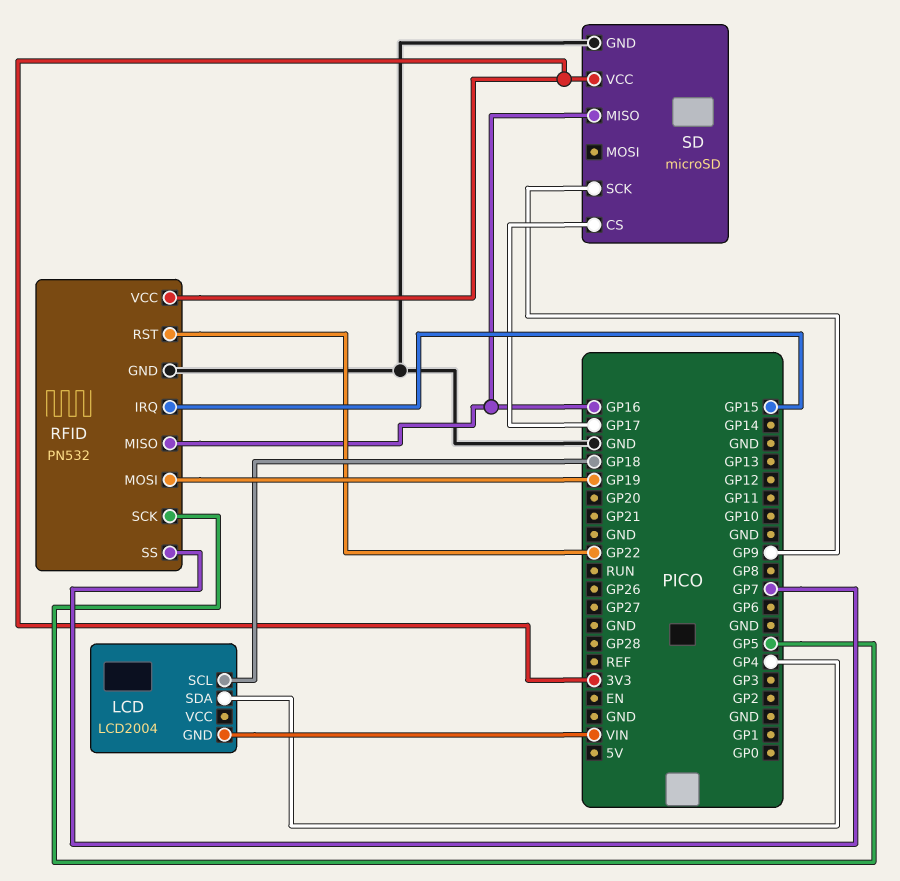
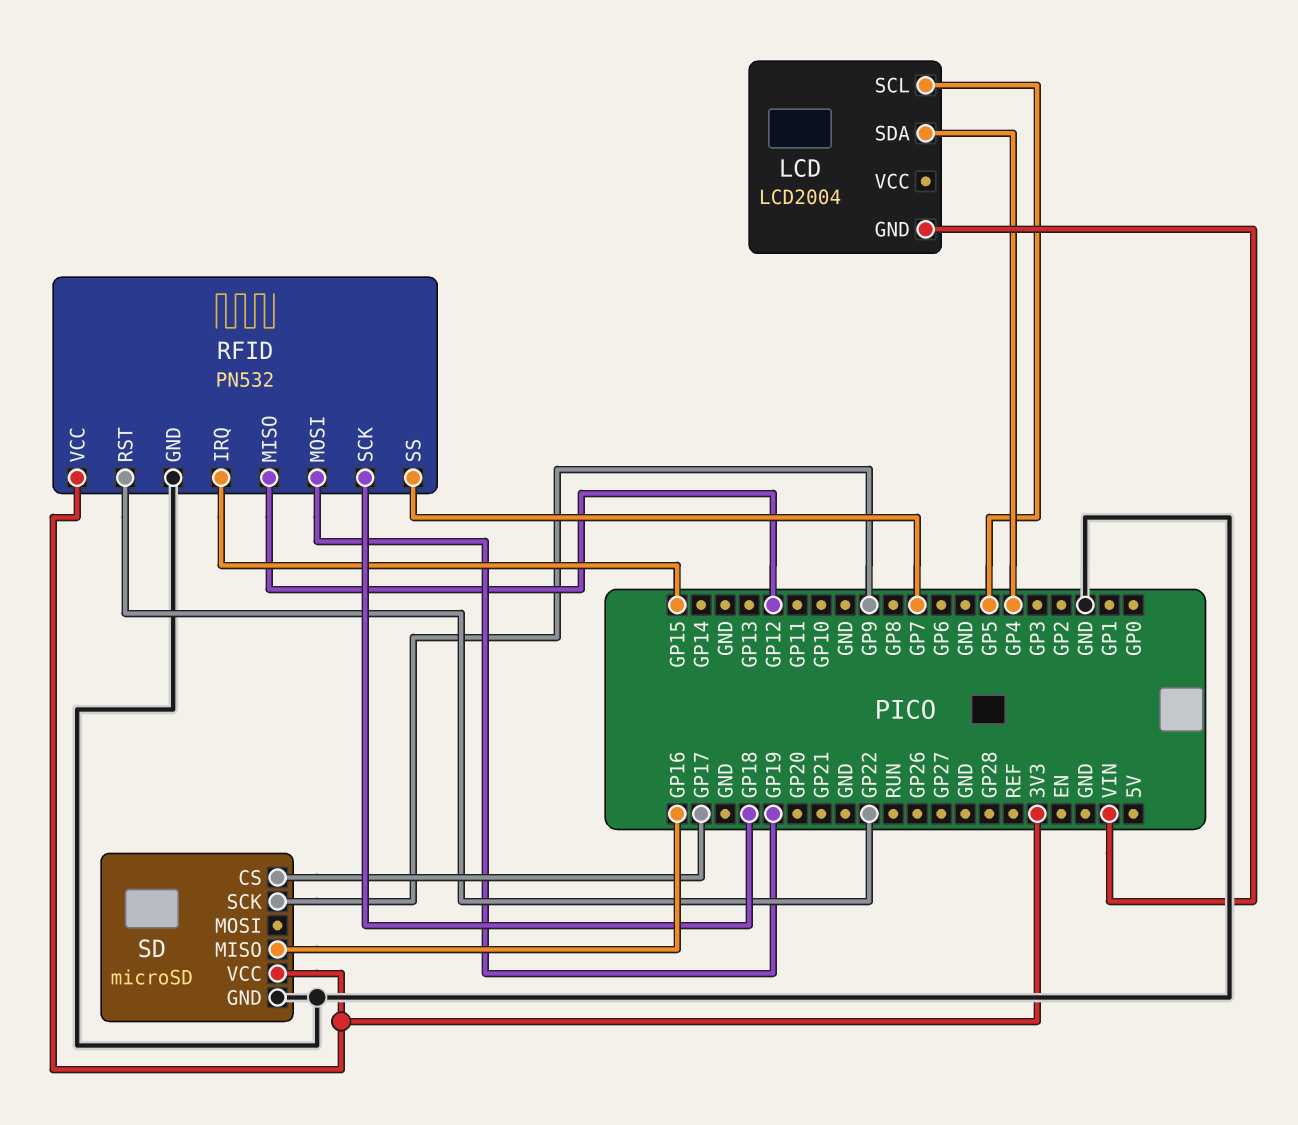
LCD pin SCL: GP18 -> GP5
RFID pin MISO: GP16 -> GP12
RFID pin SCK: GP5 -> GP18

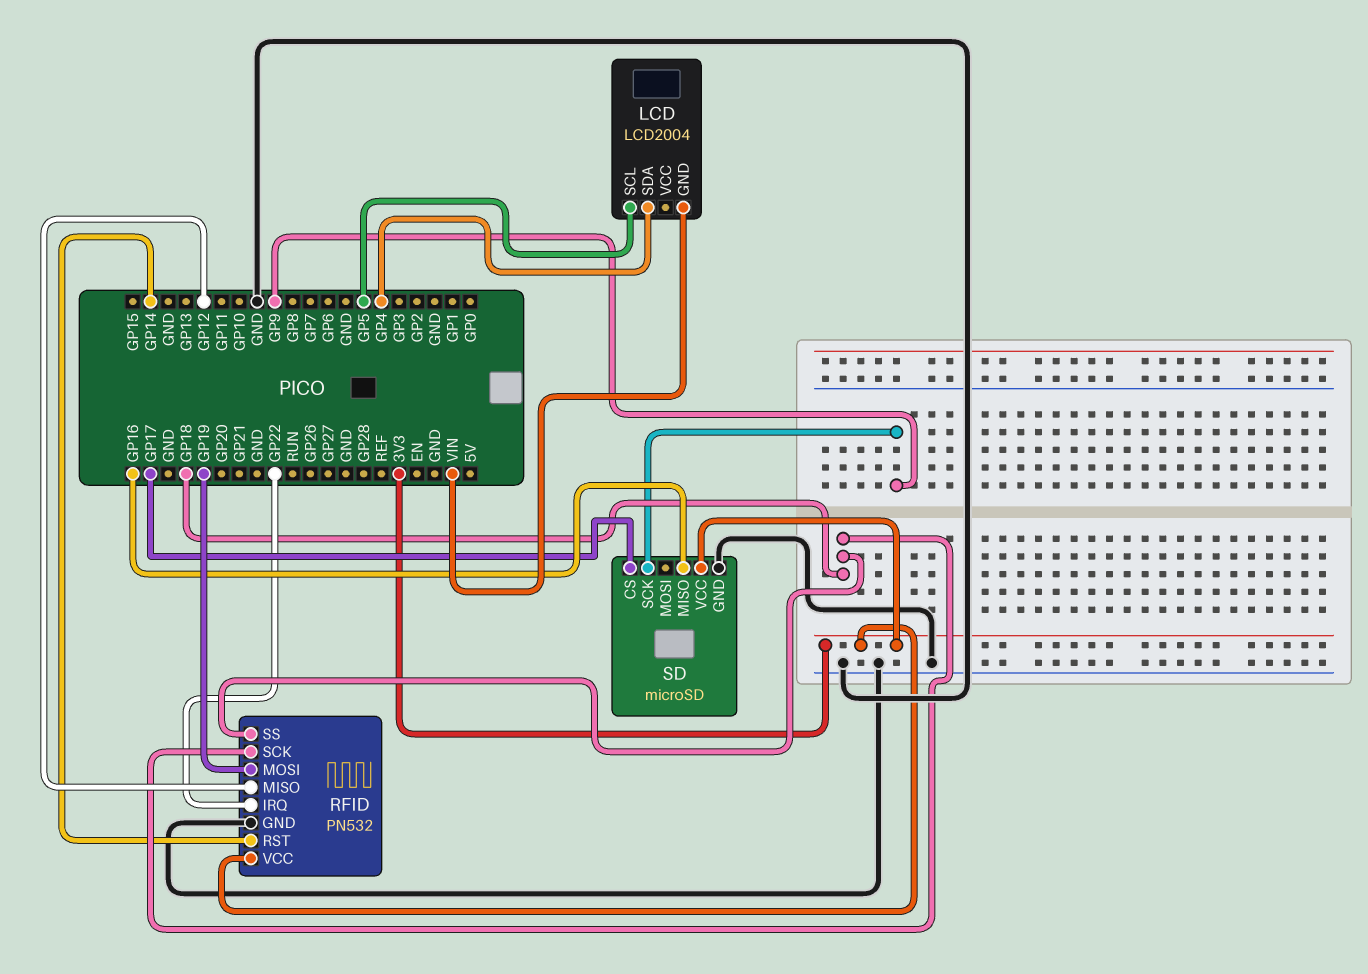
RFID pin IRQ: GP15 -> GP22
RFID pin RST: GP22 -> GP14
RFID pin SS: GP7 -> GP18

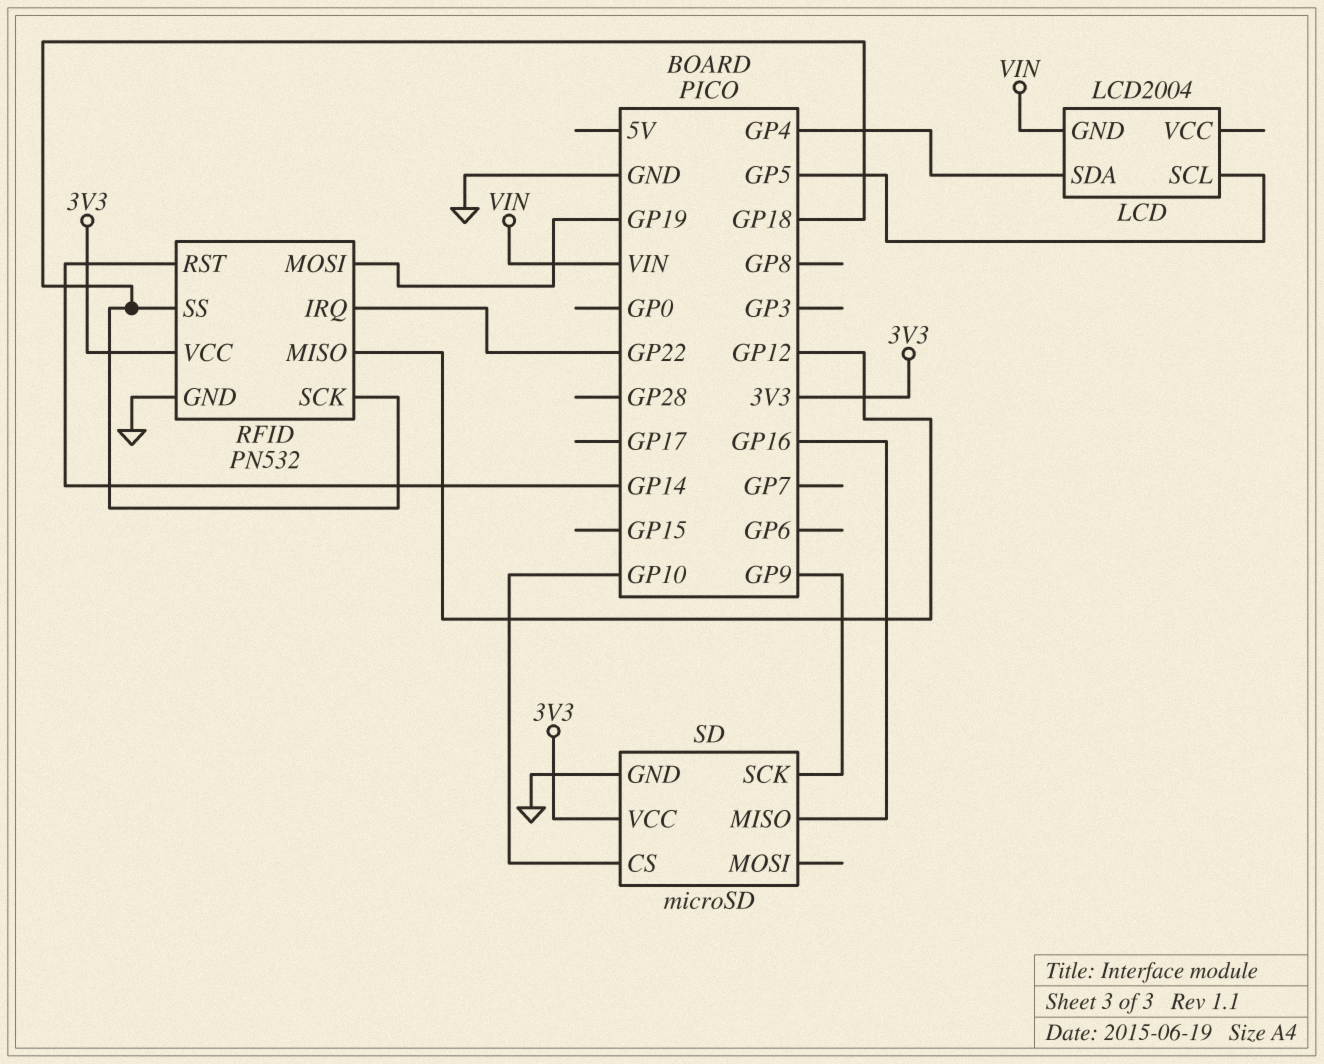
SD pin CS: GP17 -> GP10

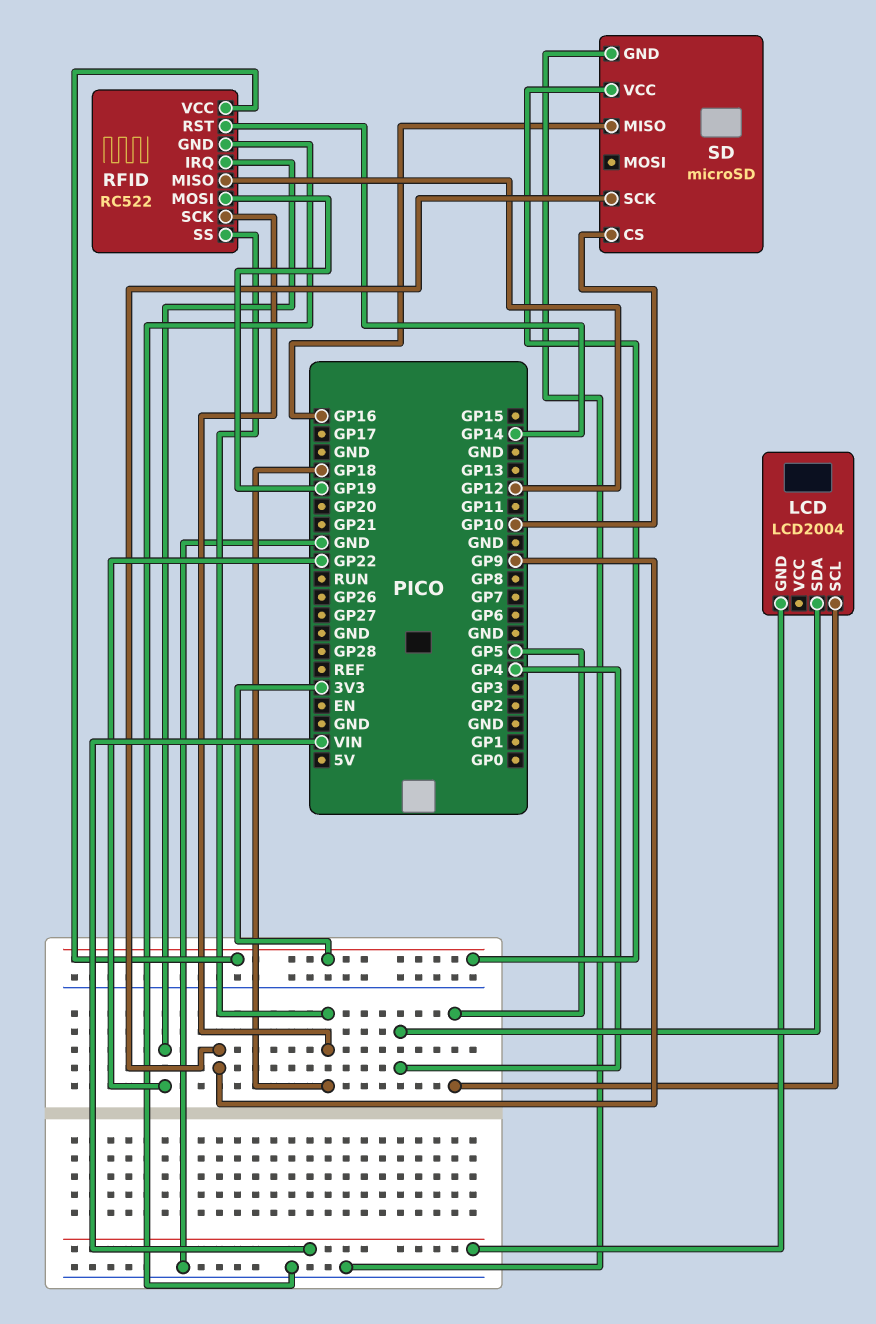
RFID: PN532 -> RC522

